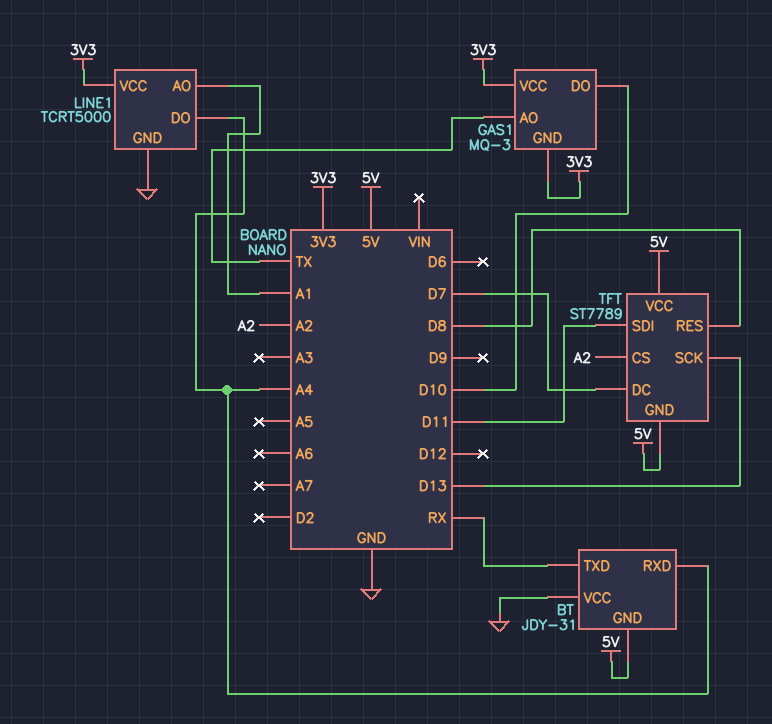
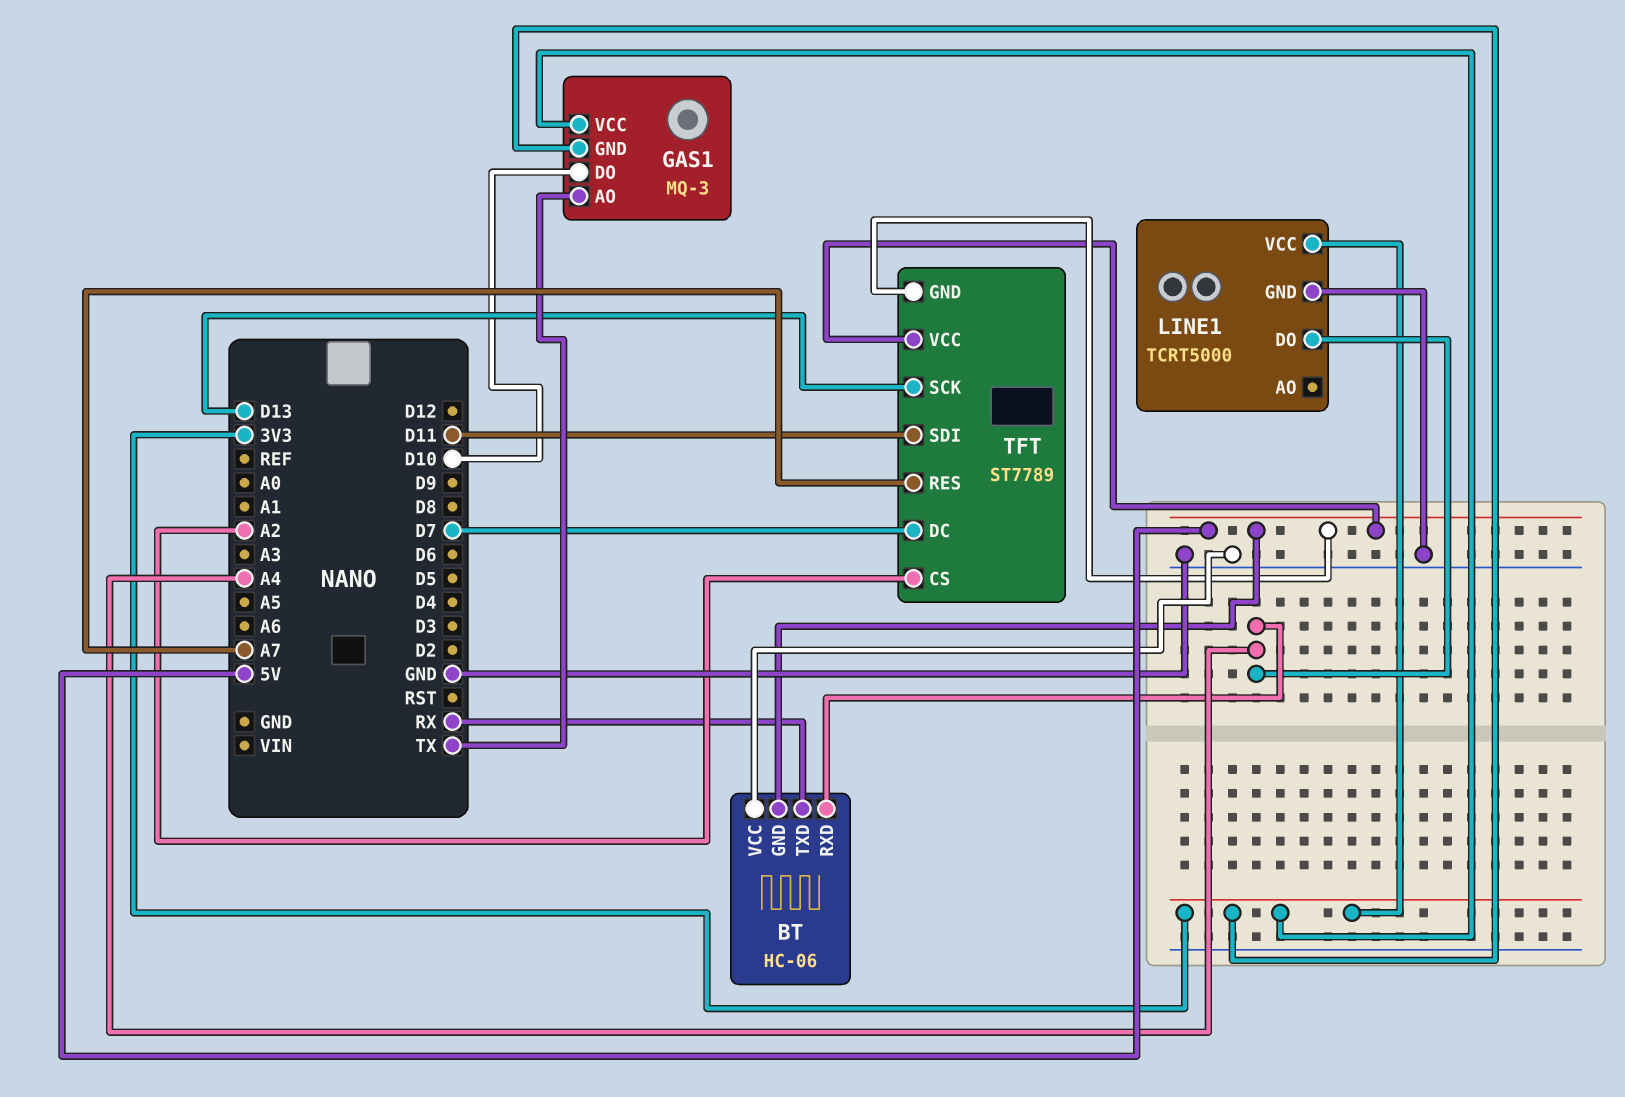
BT: JDY-31 -> HC-06
LINE1 pin AO: A1 -> none
TFT pin RES: D8 -> A7

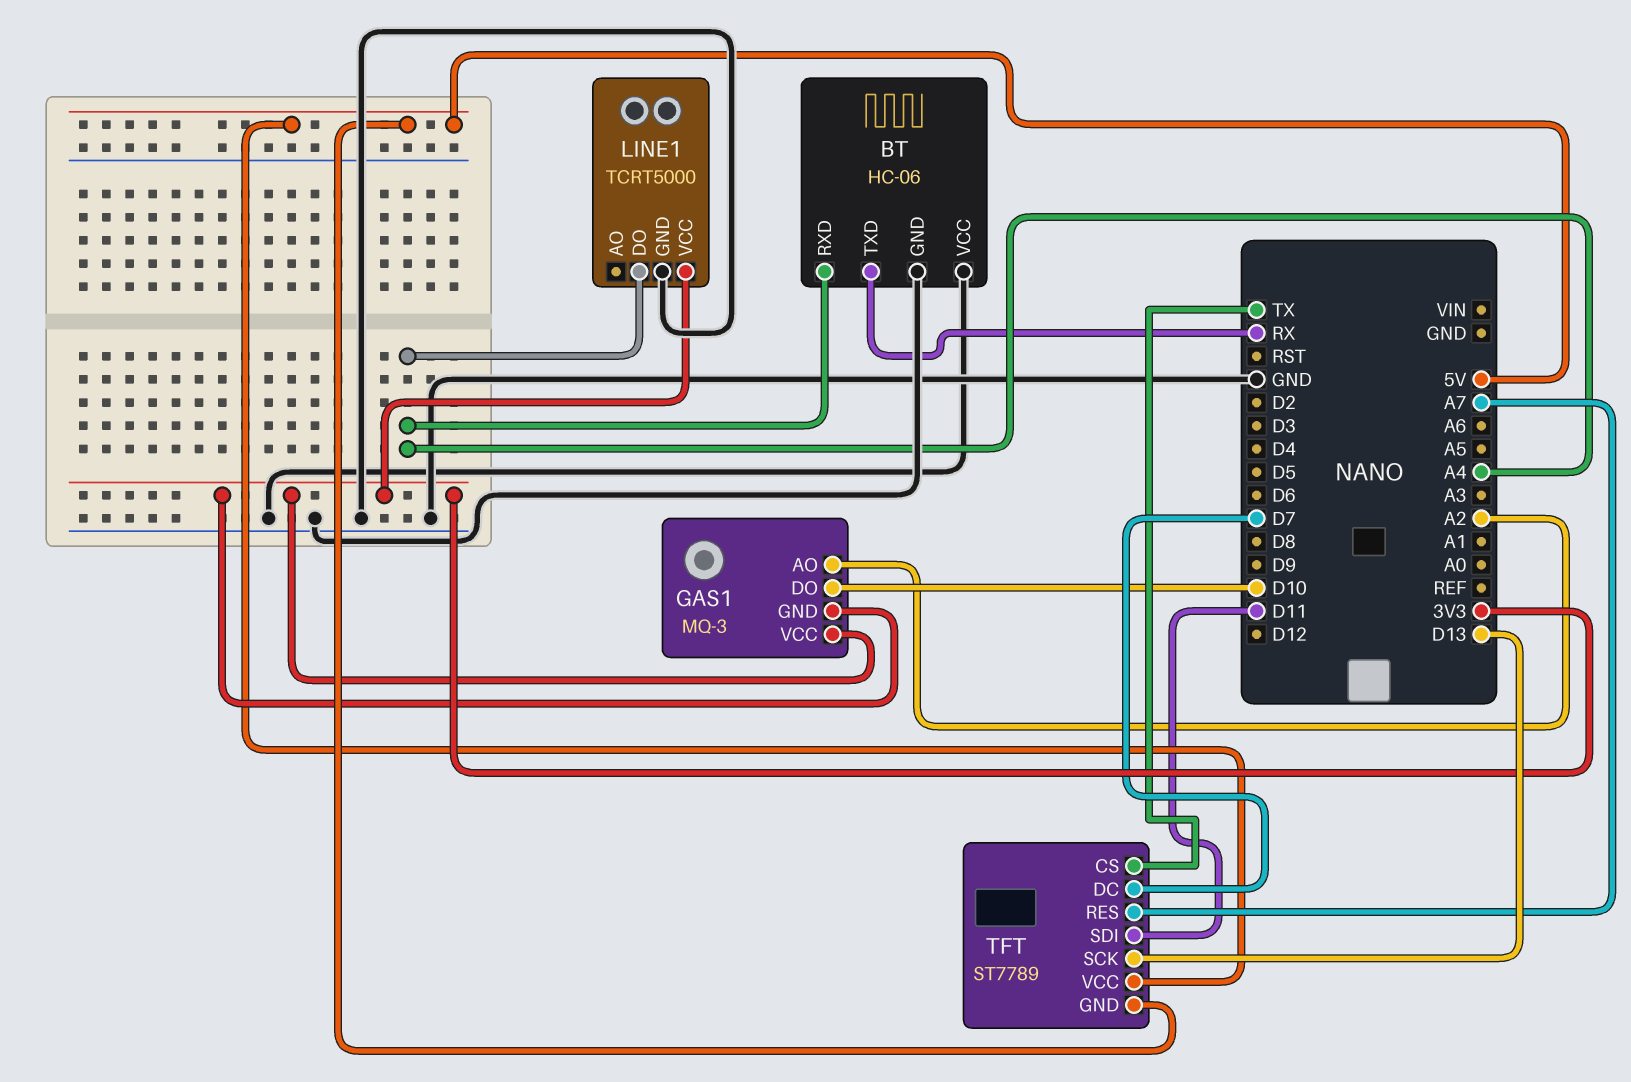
BT pin GND: 5V -> GND
GAS1 pin AO: TX -> A2
TFT pin CS: A2 -> TX

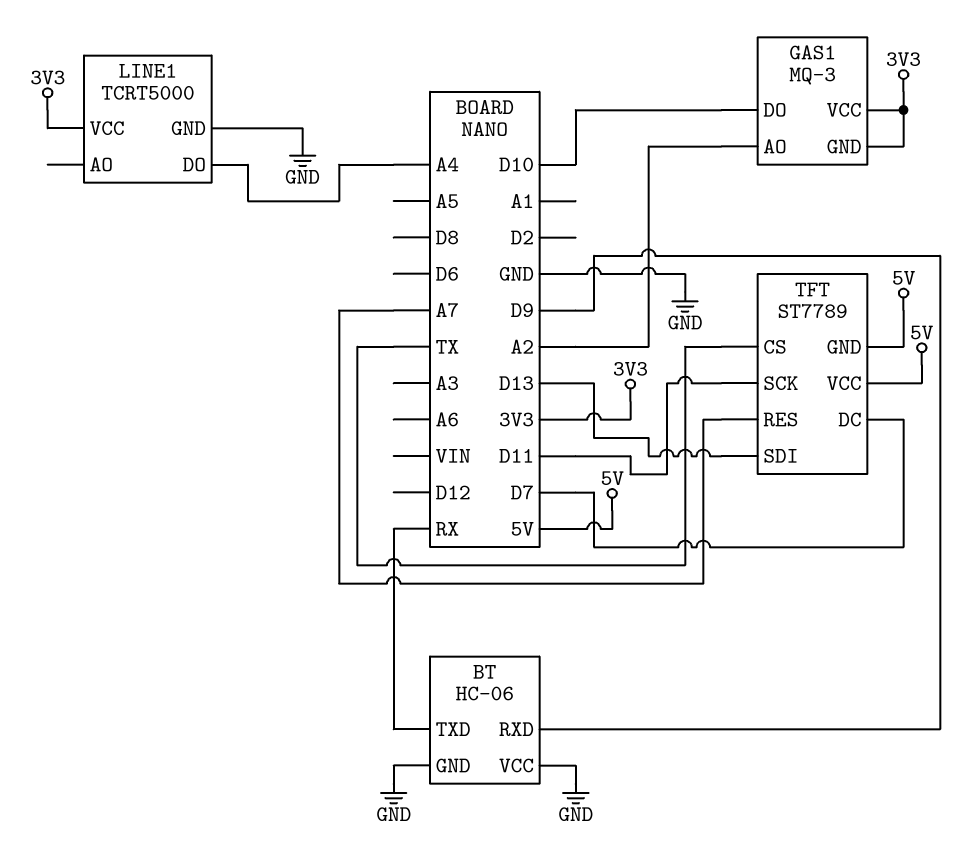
BT pin RXD: A4 -> D9
TFT pin SCK: D13 -> D11
TFT pin SDI: D11 -> D13

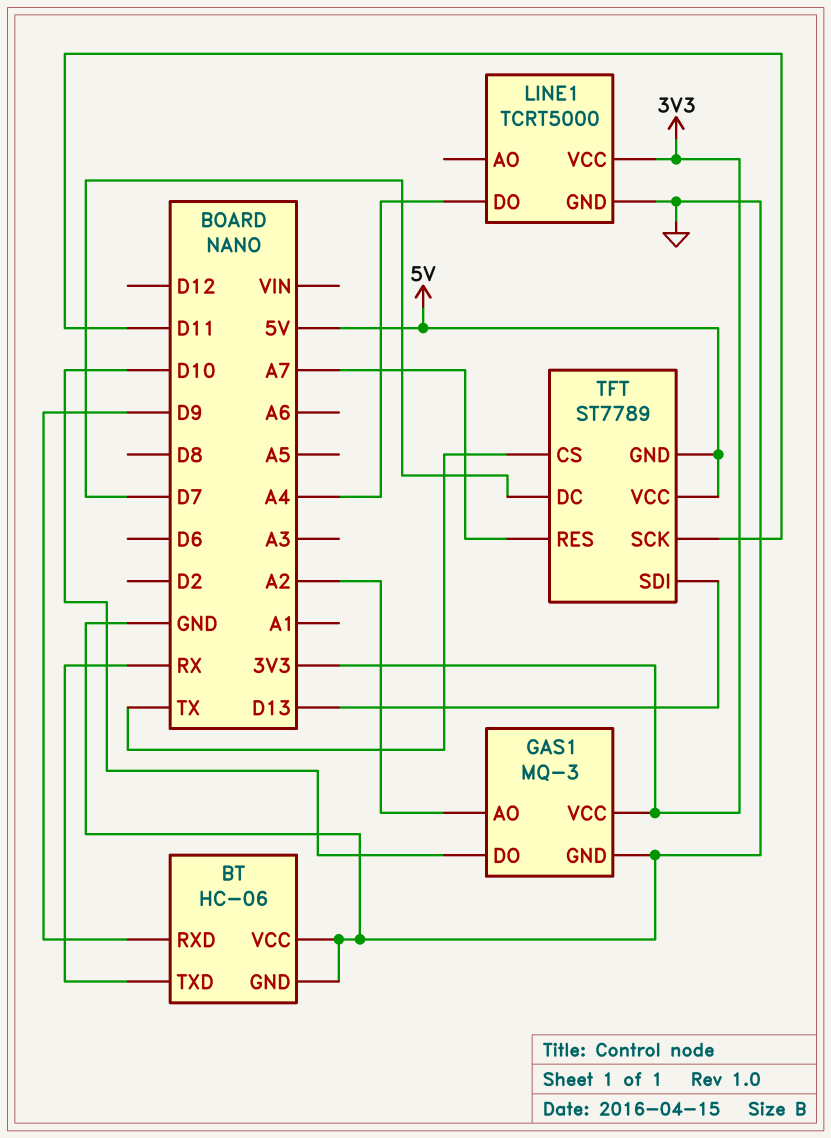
GAS1 pin GND: 3V3 -> GND

